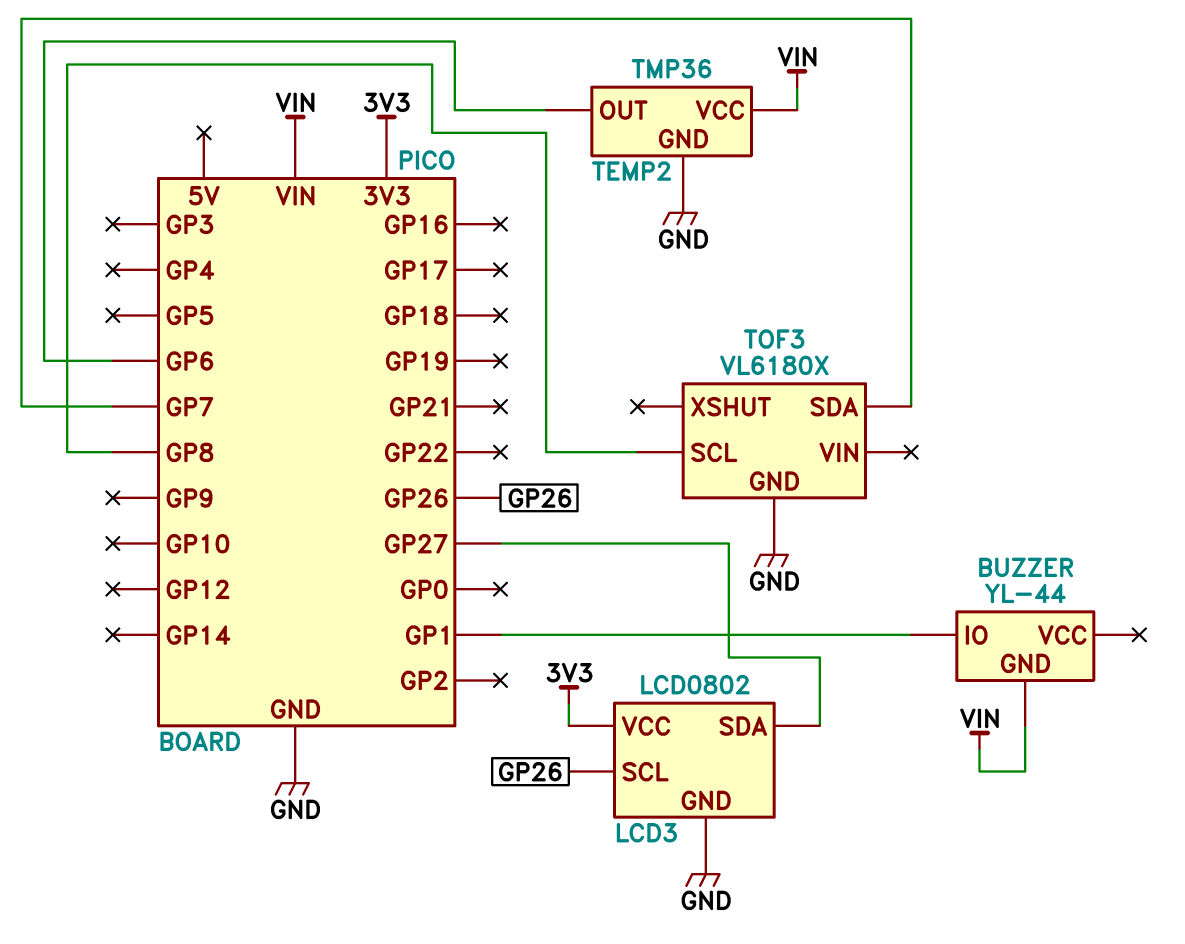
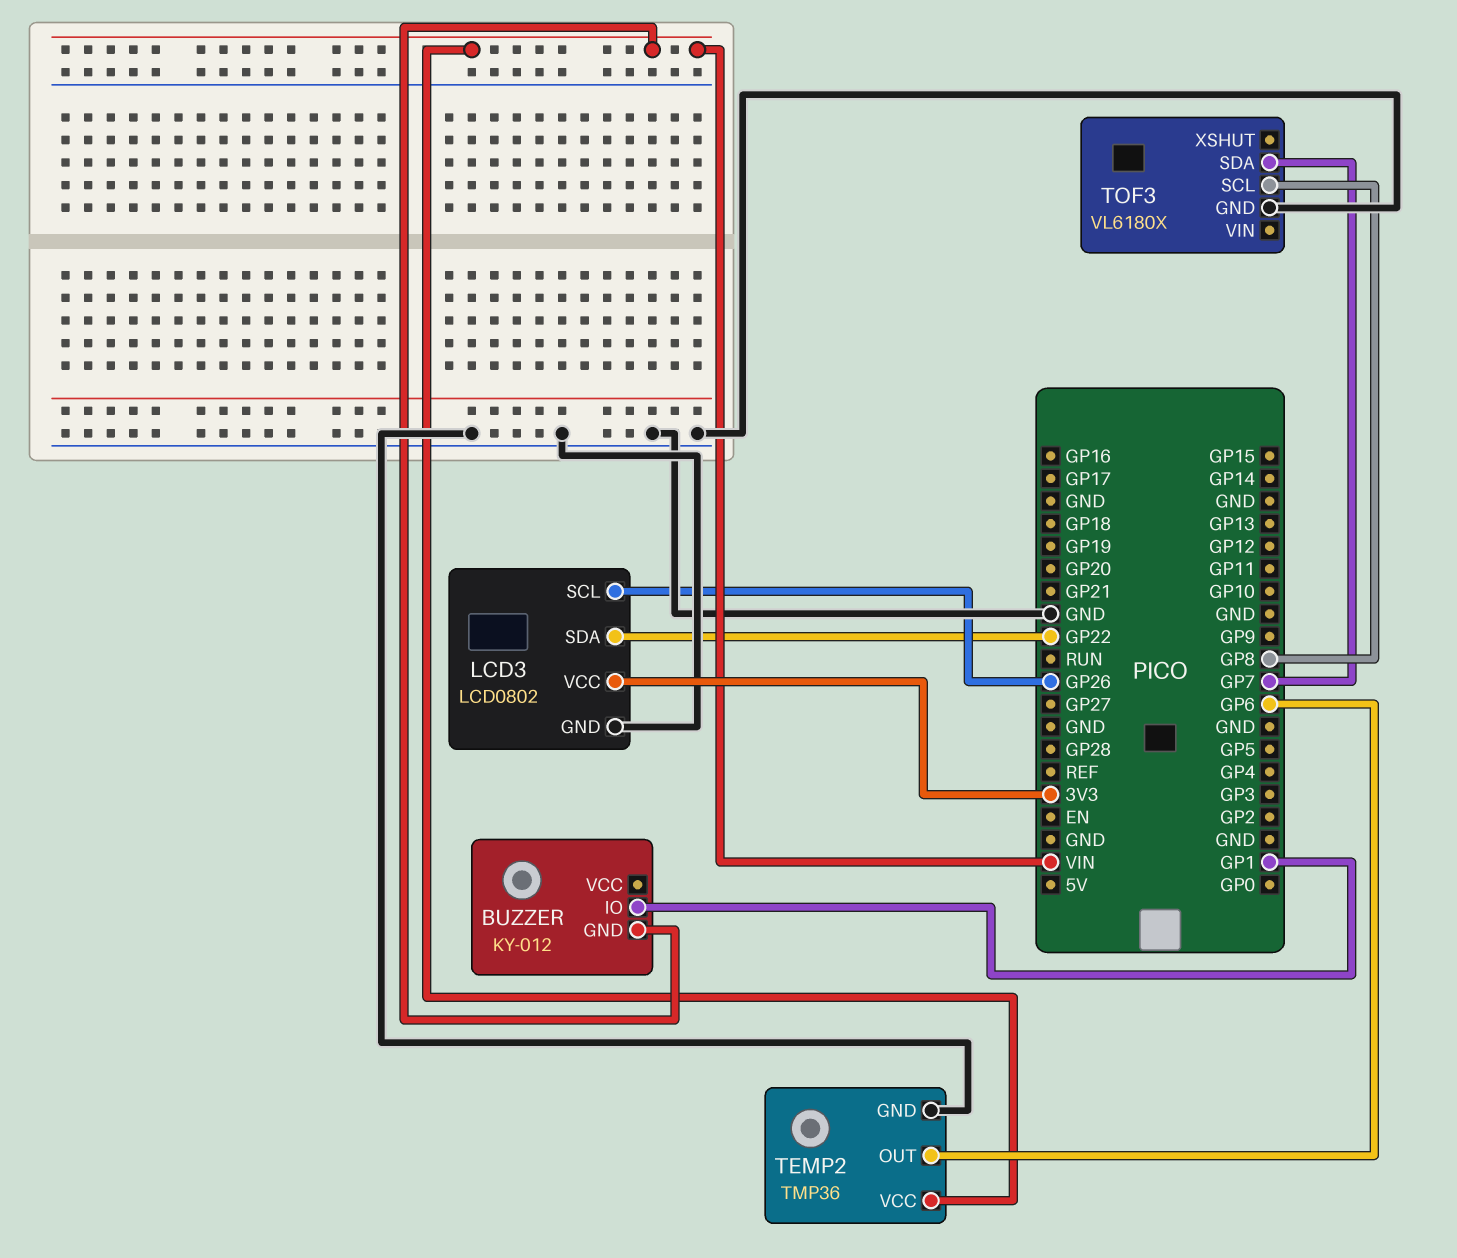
BUZZER: YL-44 -> KY-012
LCD3 pin SDA: GP27 -> GP22

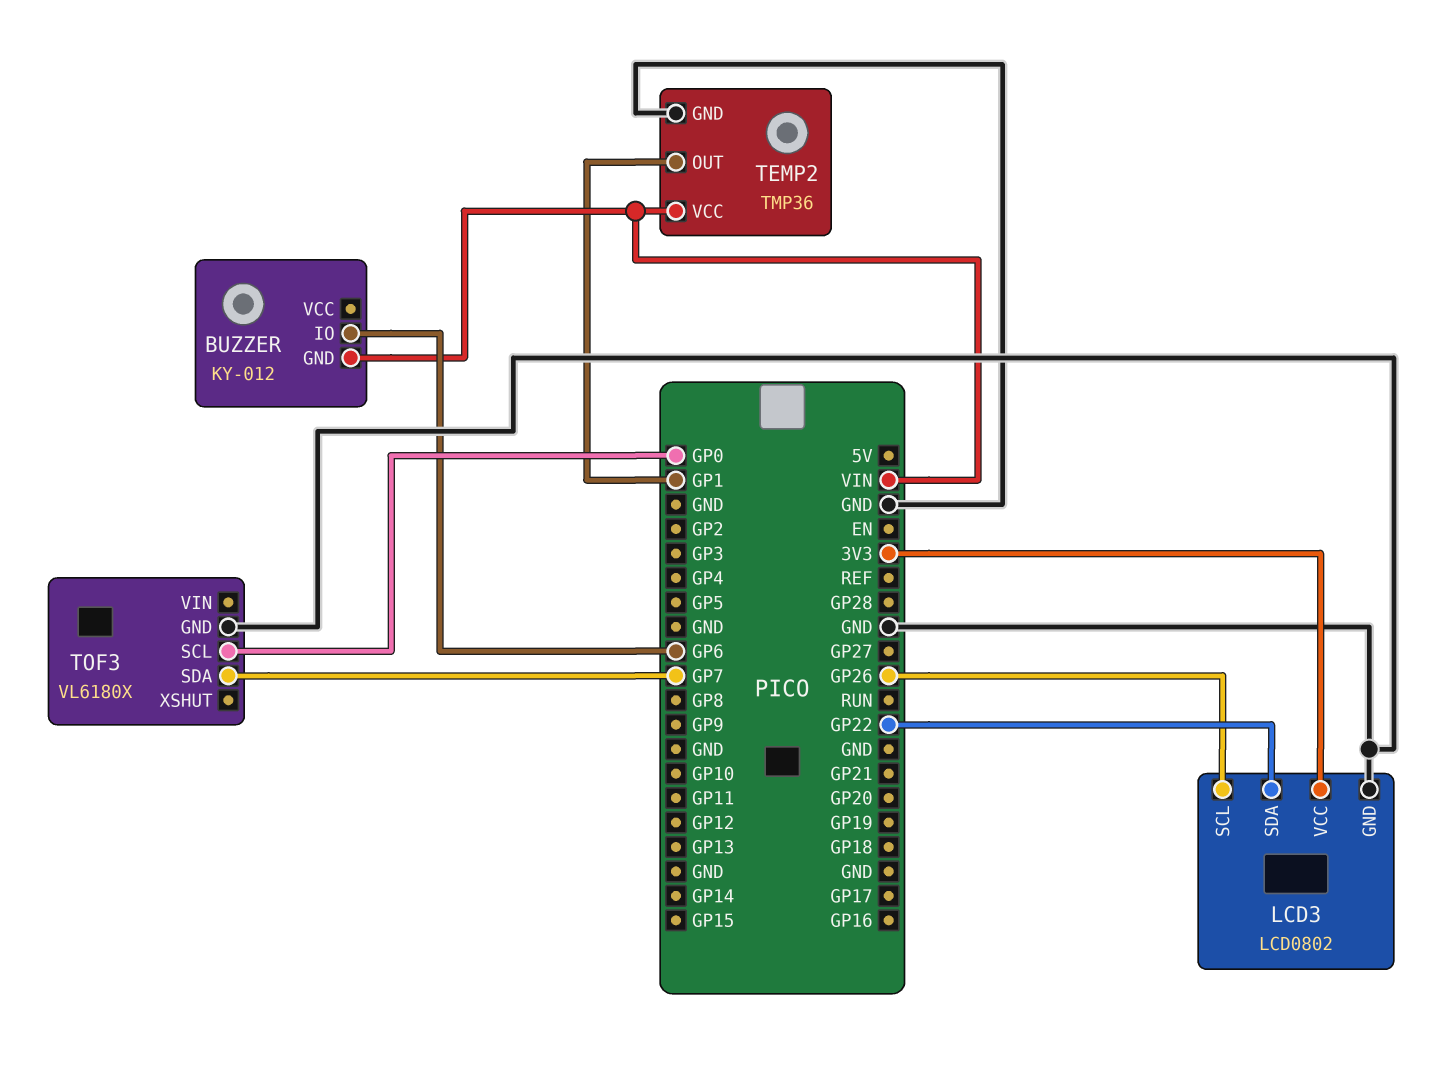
BUZZER pin IO: GP1 -> GP6
TEMP2 pin OUT: GP6 -> GP1
TOF3 pin SCL: GP8 -> GP0

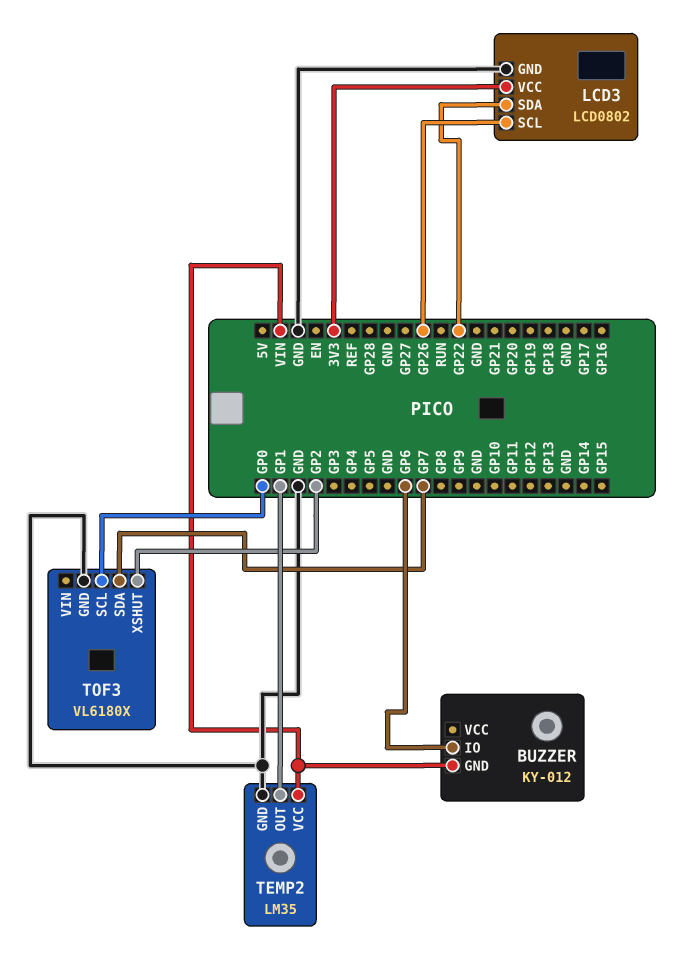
TEMP2: TMP36 -> LM35
TOF3 pin XSHUT: none -> GP2

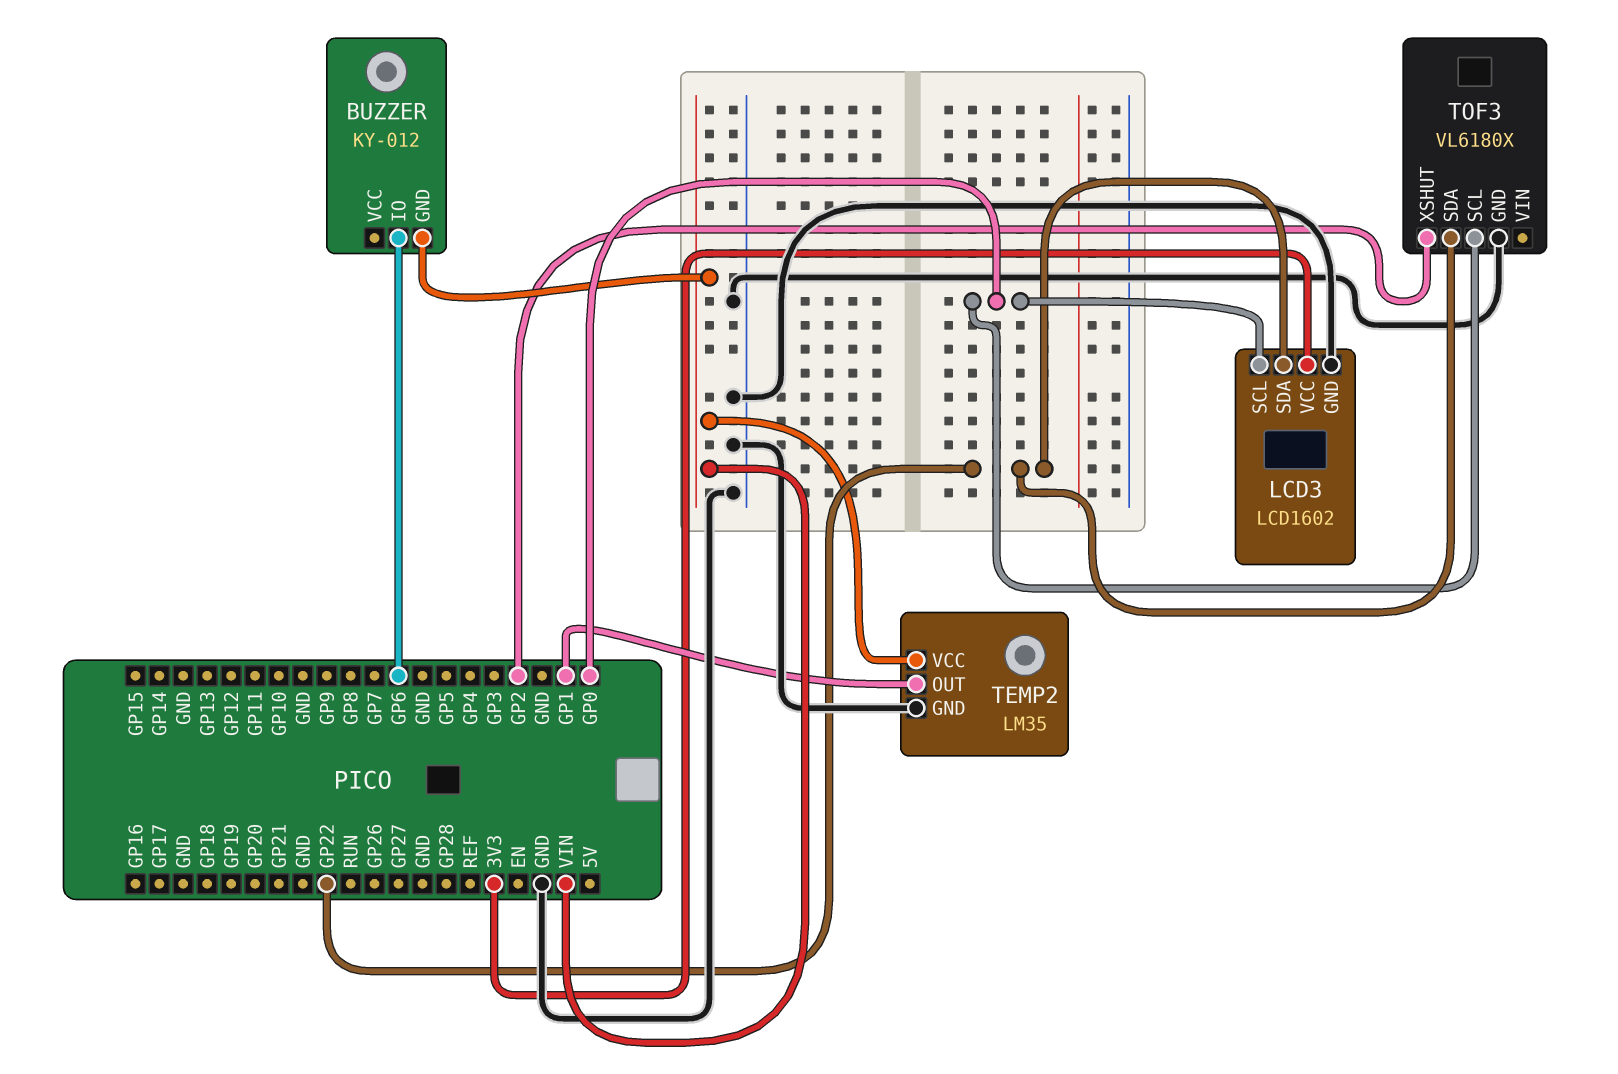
LCD3: LCD0802 -> LCD1602
LCD3 pin SCL: GP26 -> GP0
TOF3 pin SDA: GP7 -> GP22

